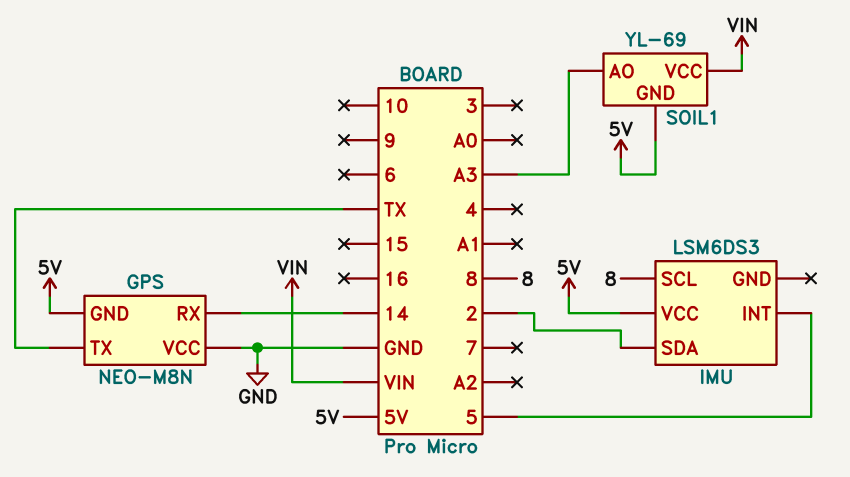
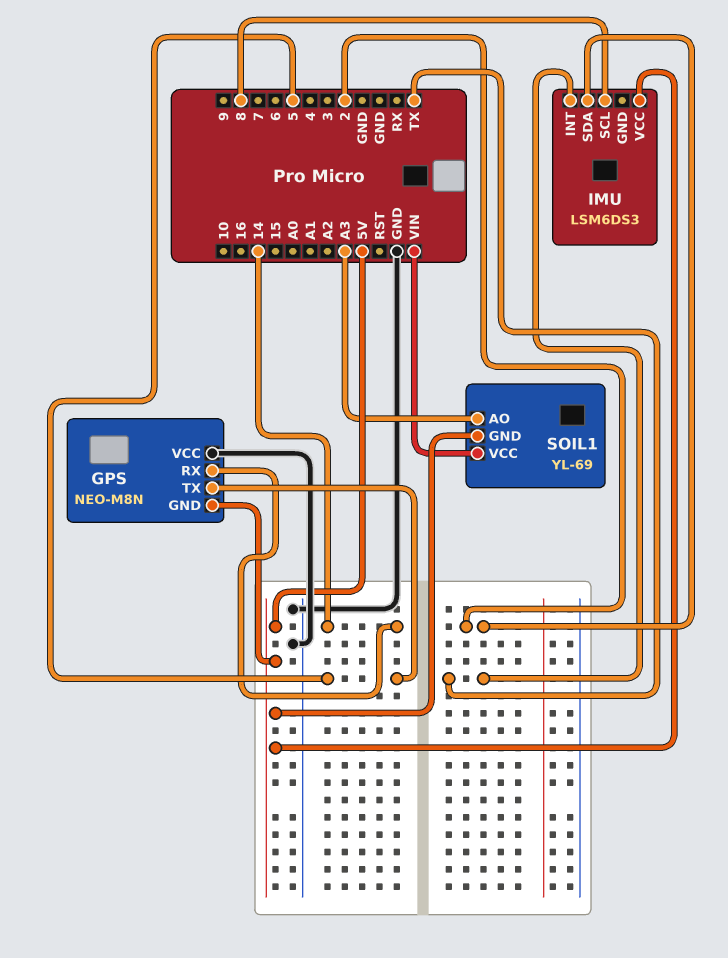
GPS pin TX: TX -> 5
IMU pin INT: 5 -> TX

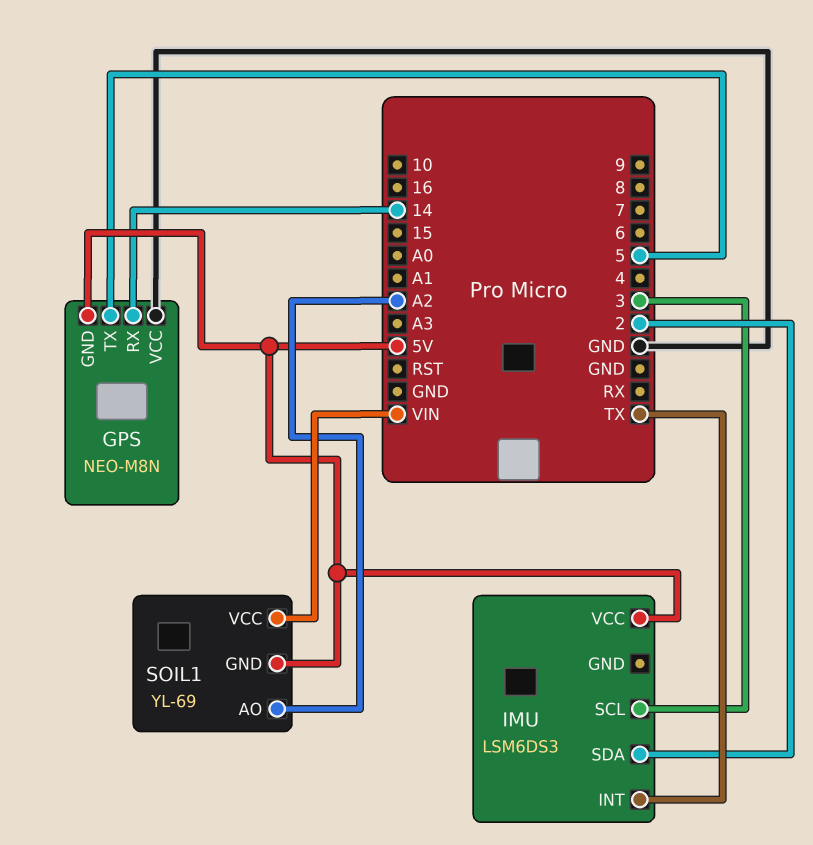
IMU pin SCL: 8 -> 3
SOIL1 pin AO: A3 -> A2

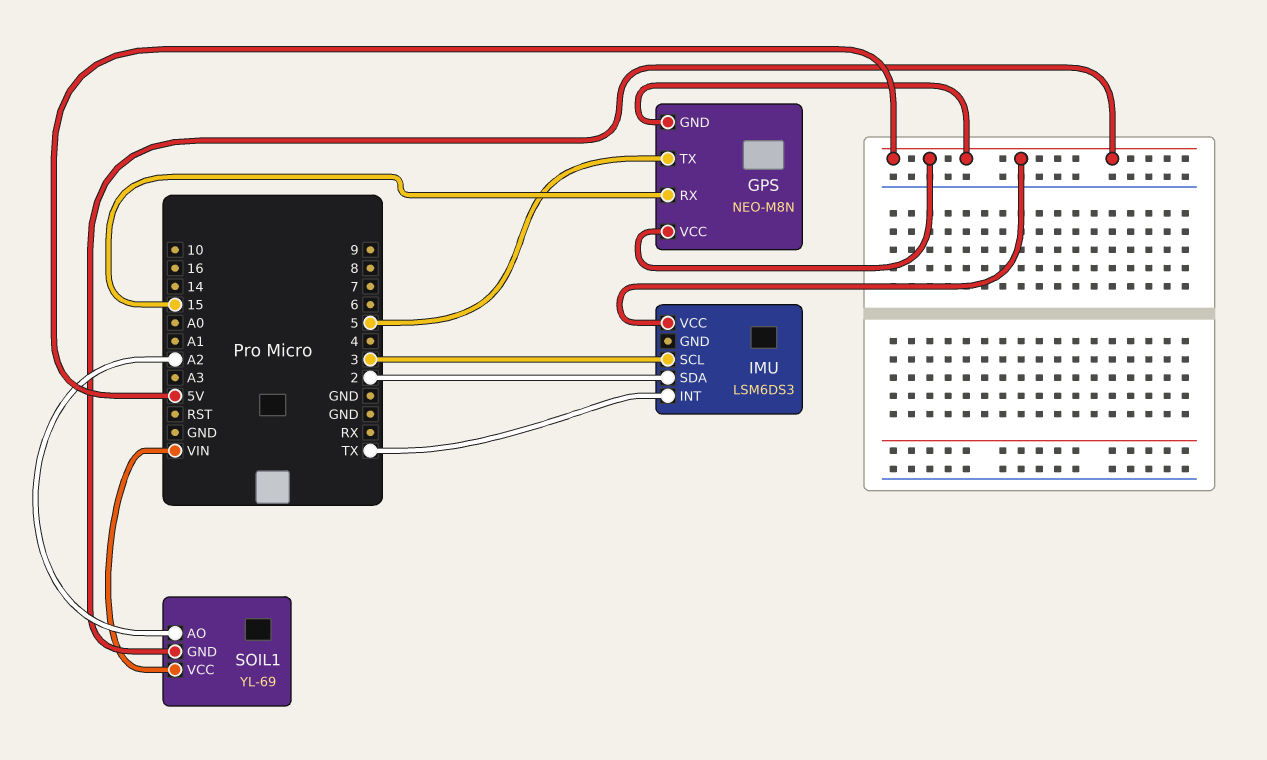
GPS pin RX: 14 -> 15
GPS pin VCC: GND -> 5V

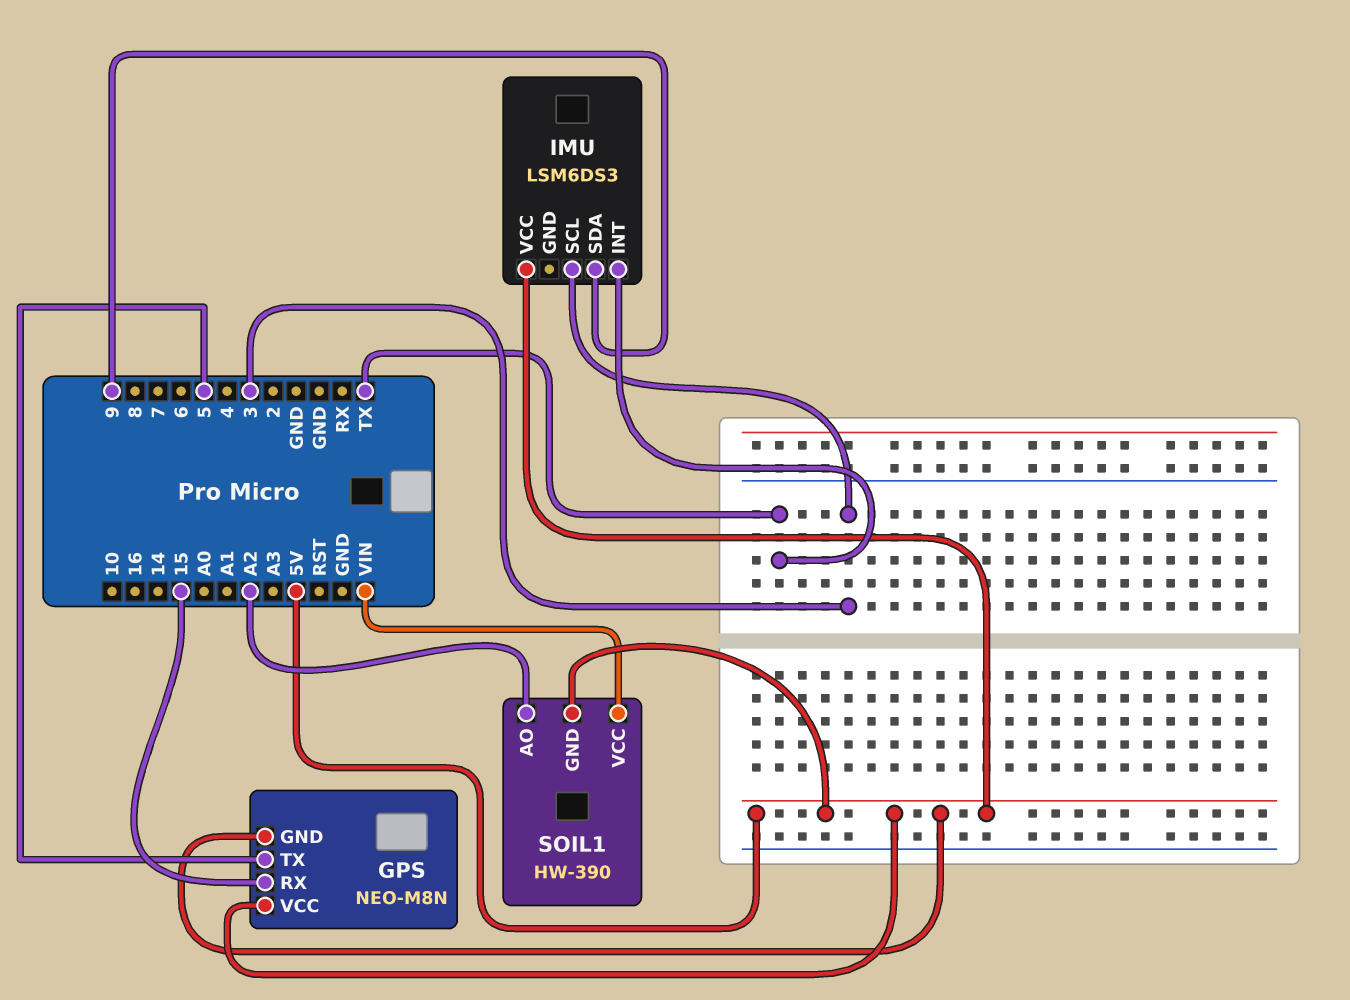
IMU pin SDA: 2 -> 9
SOIL1: YL-69 -> HW-390

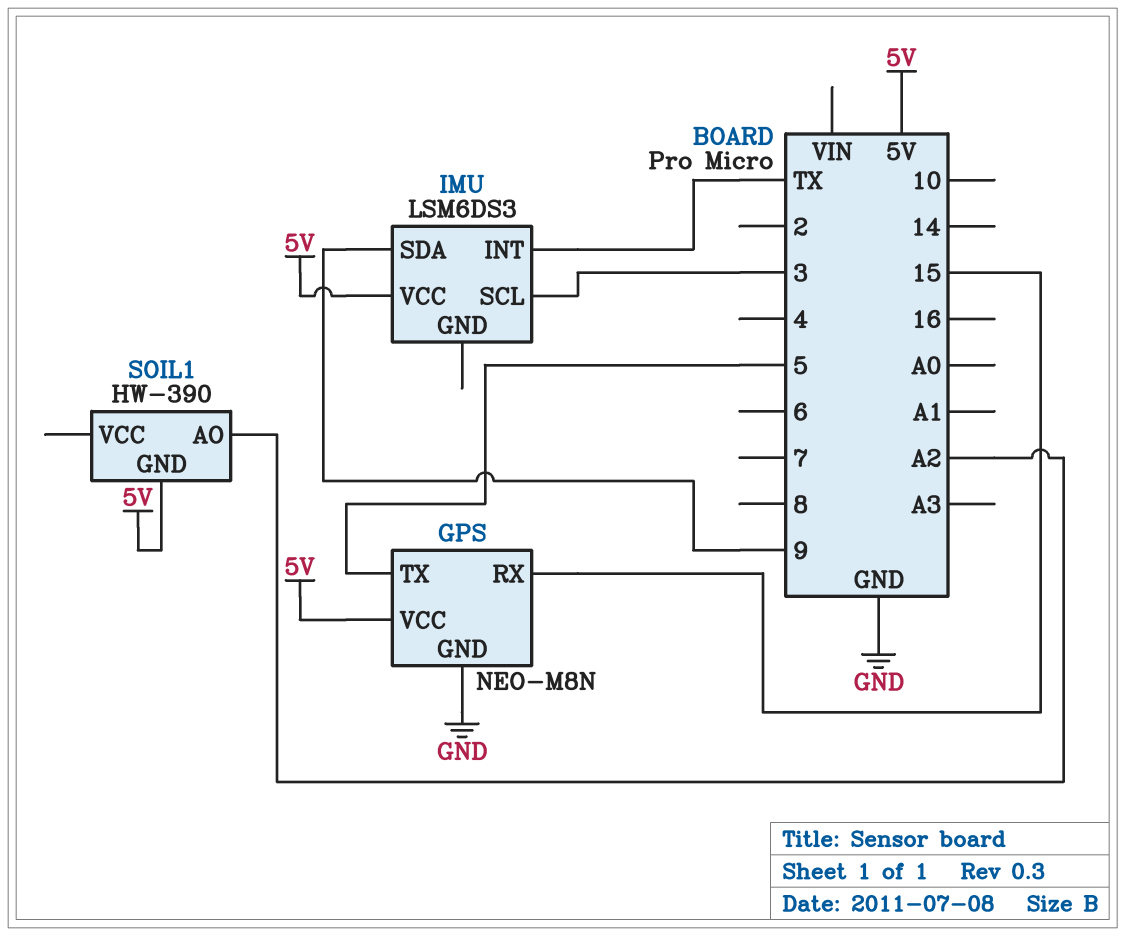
GPS pin GND: 5V -> GND
SOIL1 pin VCC: VIN -> none

